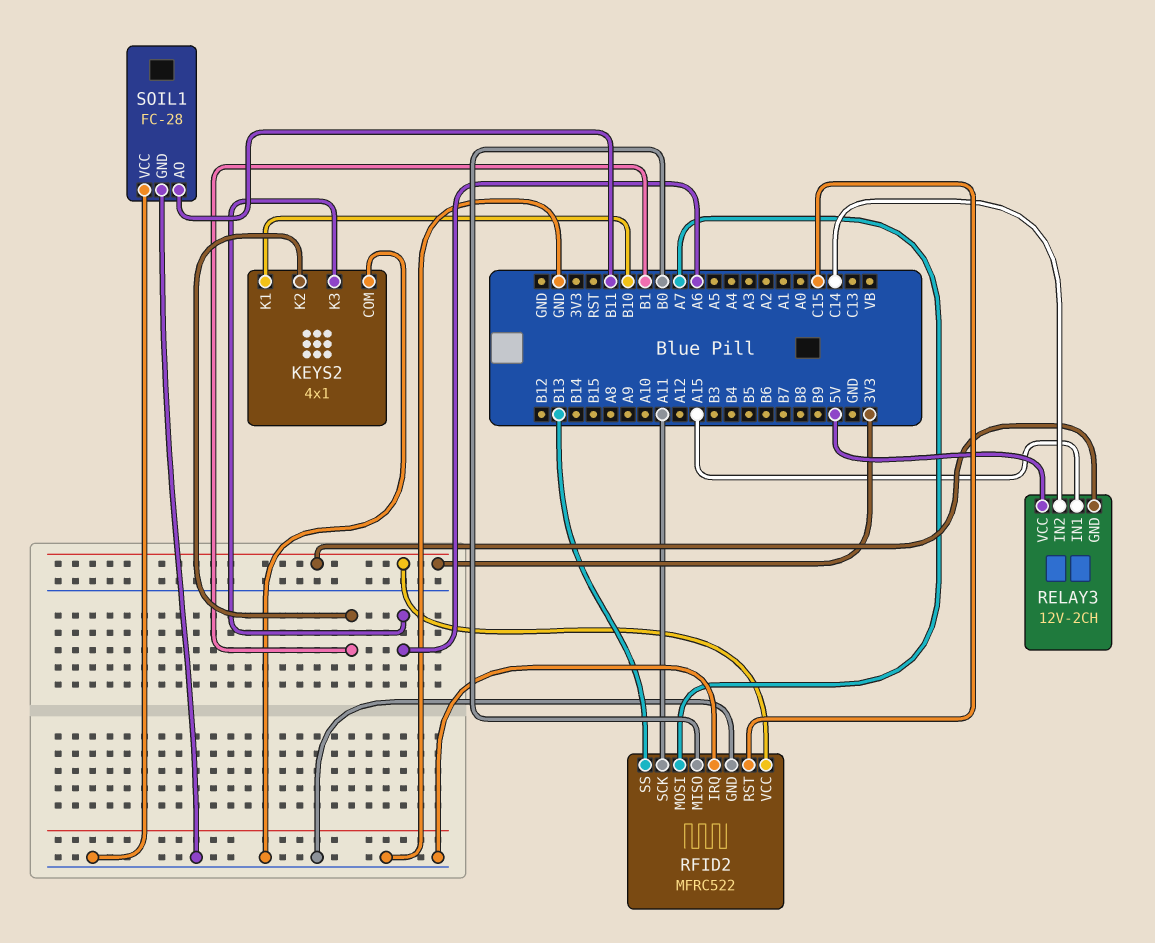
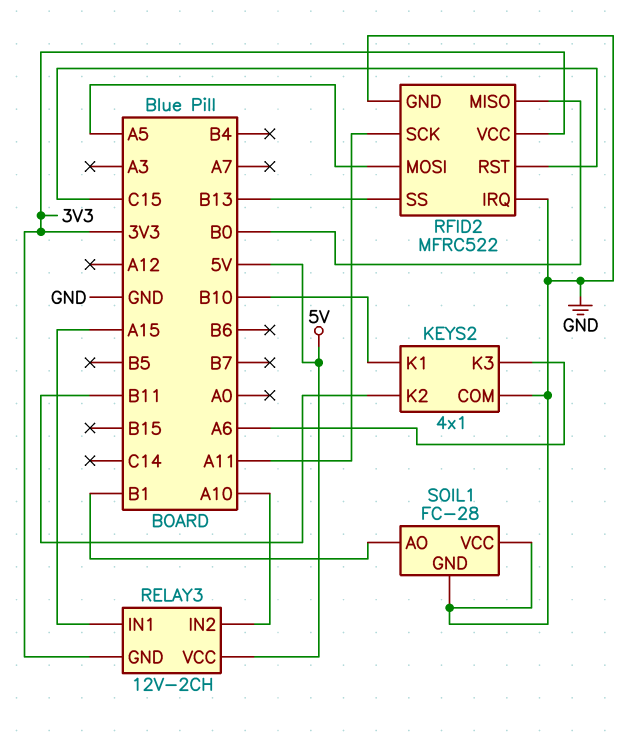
KEYS2 pin K2: B1 -> B11
RELAY3 pin IN2: C14 -> A10
RFID2 pin MOSI: A7 -> A5
SOIL1 pin AO: B11 -> B1

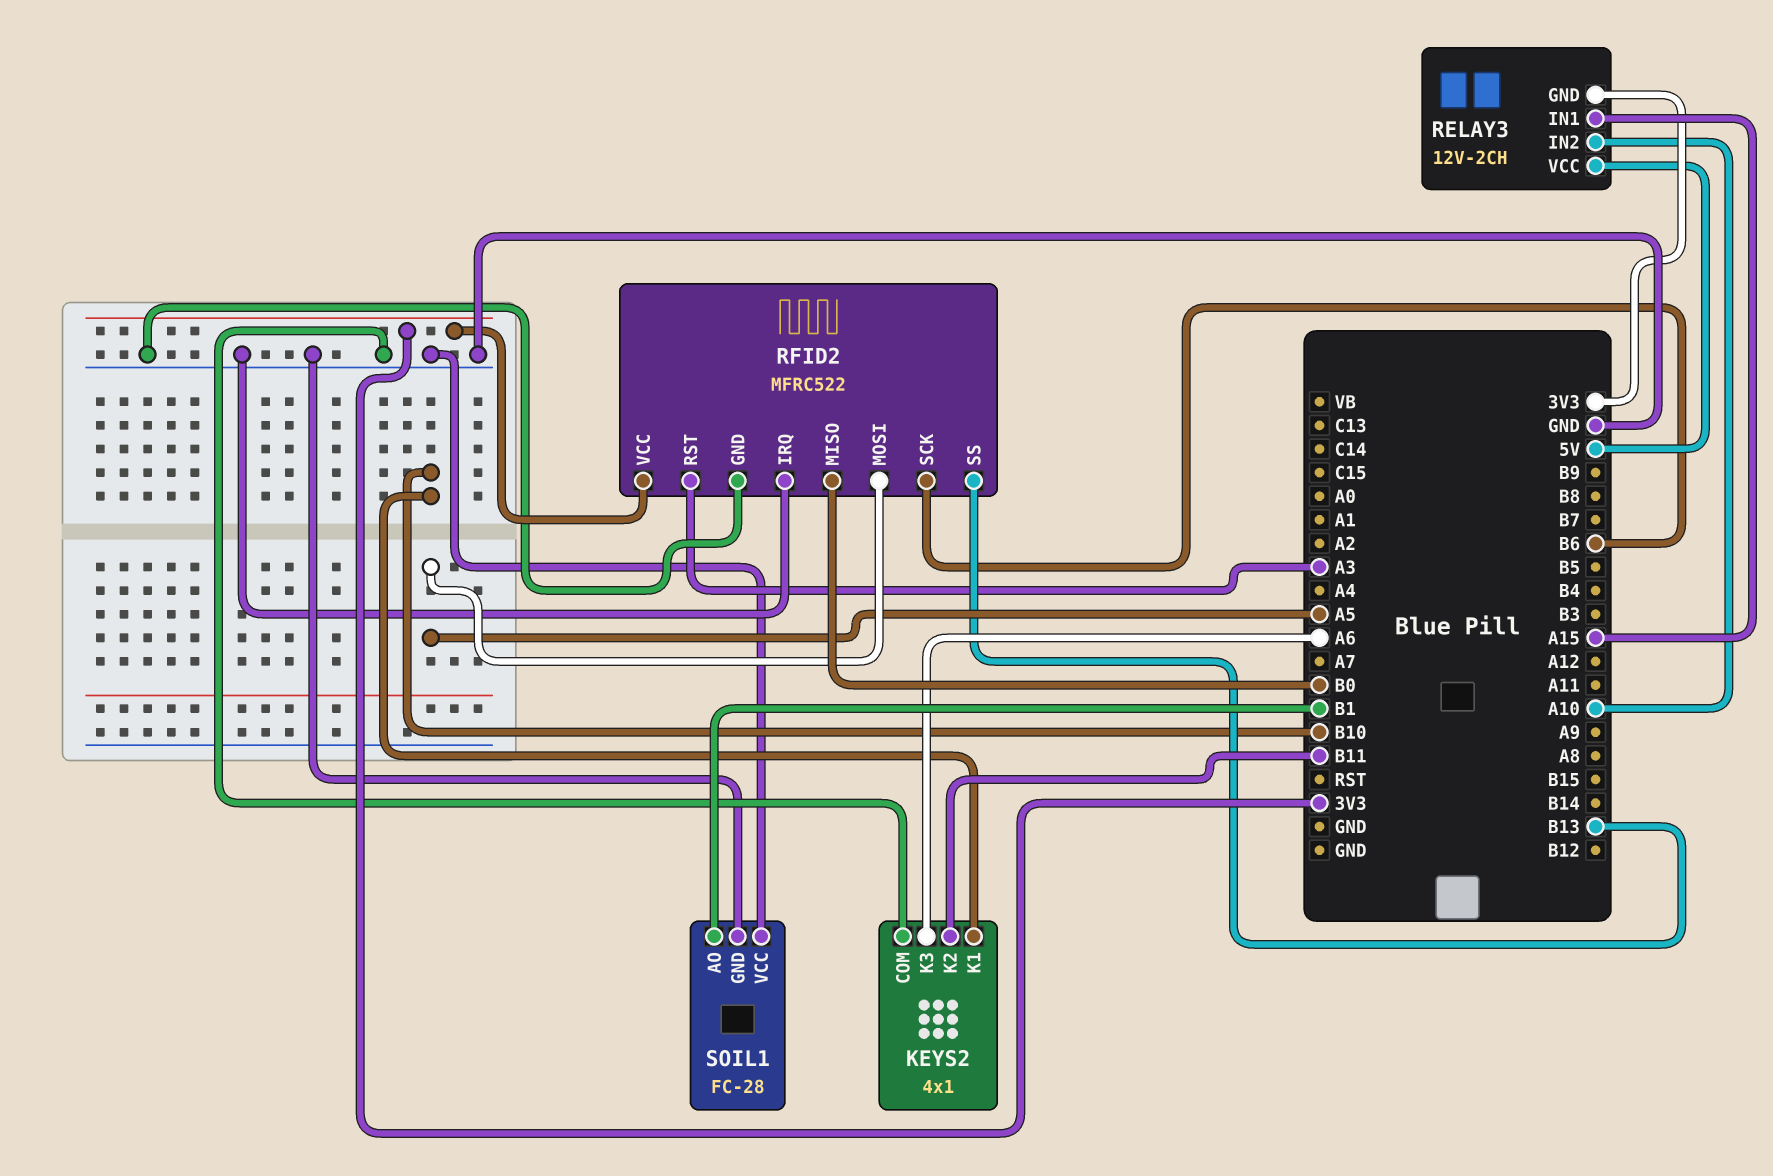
RFID2 pin RST: C15 -> A3
RFID2 pin SCK: A11 -> B6

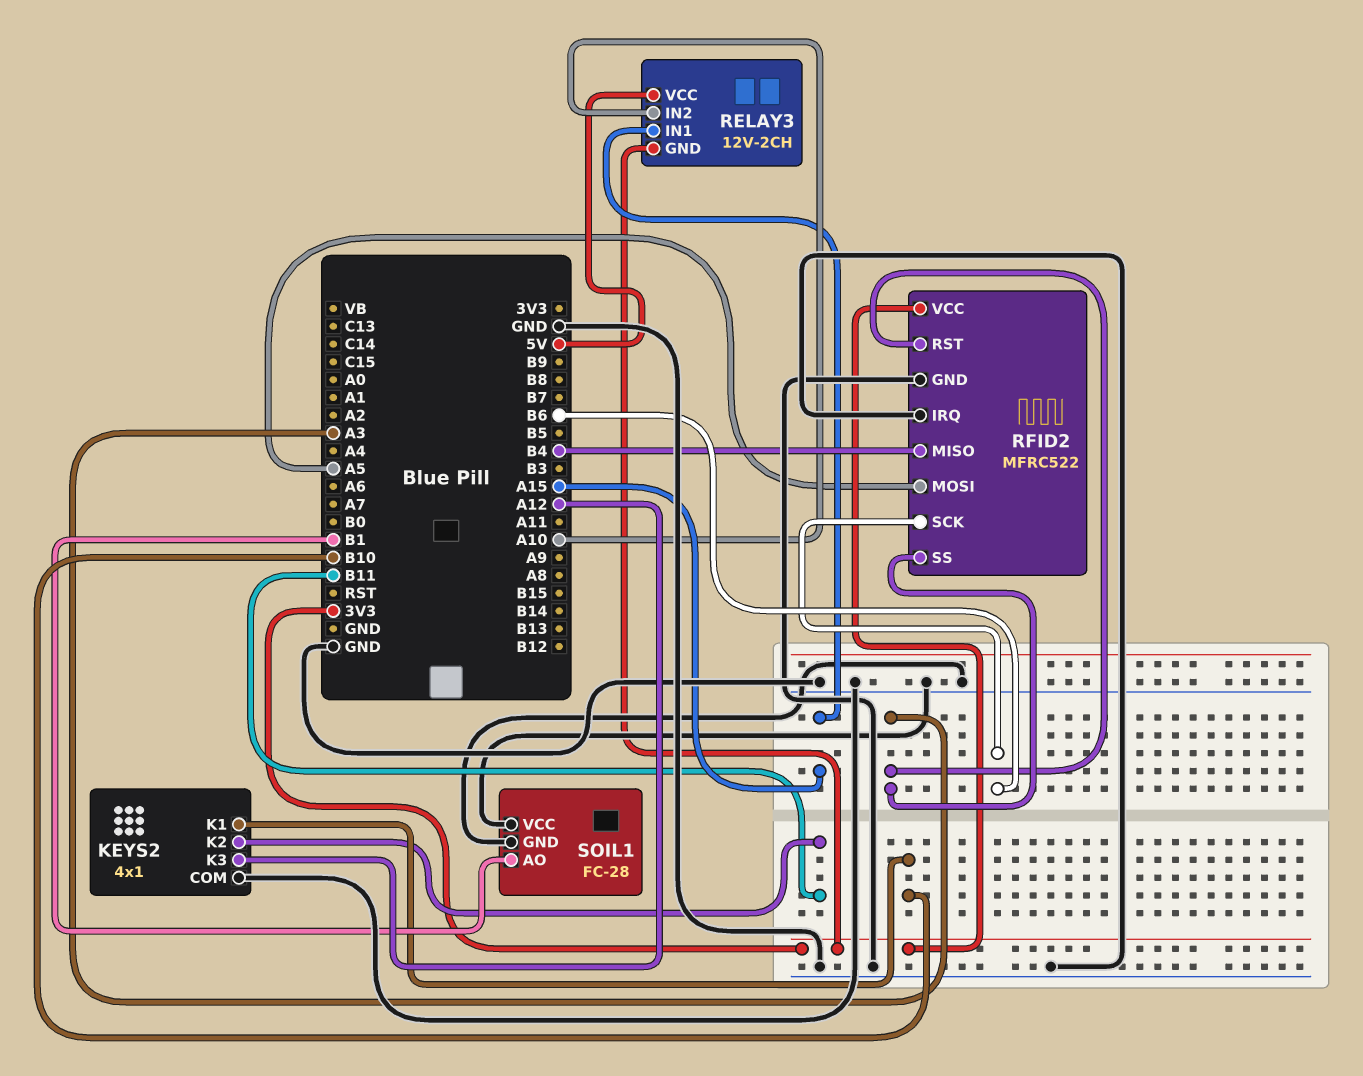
KEYS2 pin K3: A6 -> A12
RFID2 pin MISO: B0 -> B4
RFID2 pin SS: B13 -> A3

